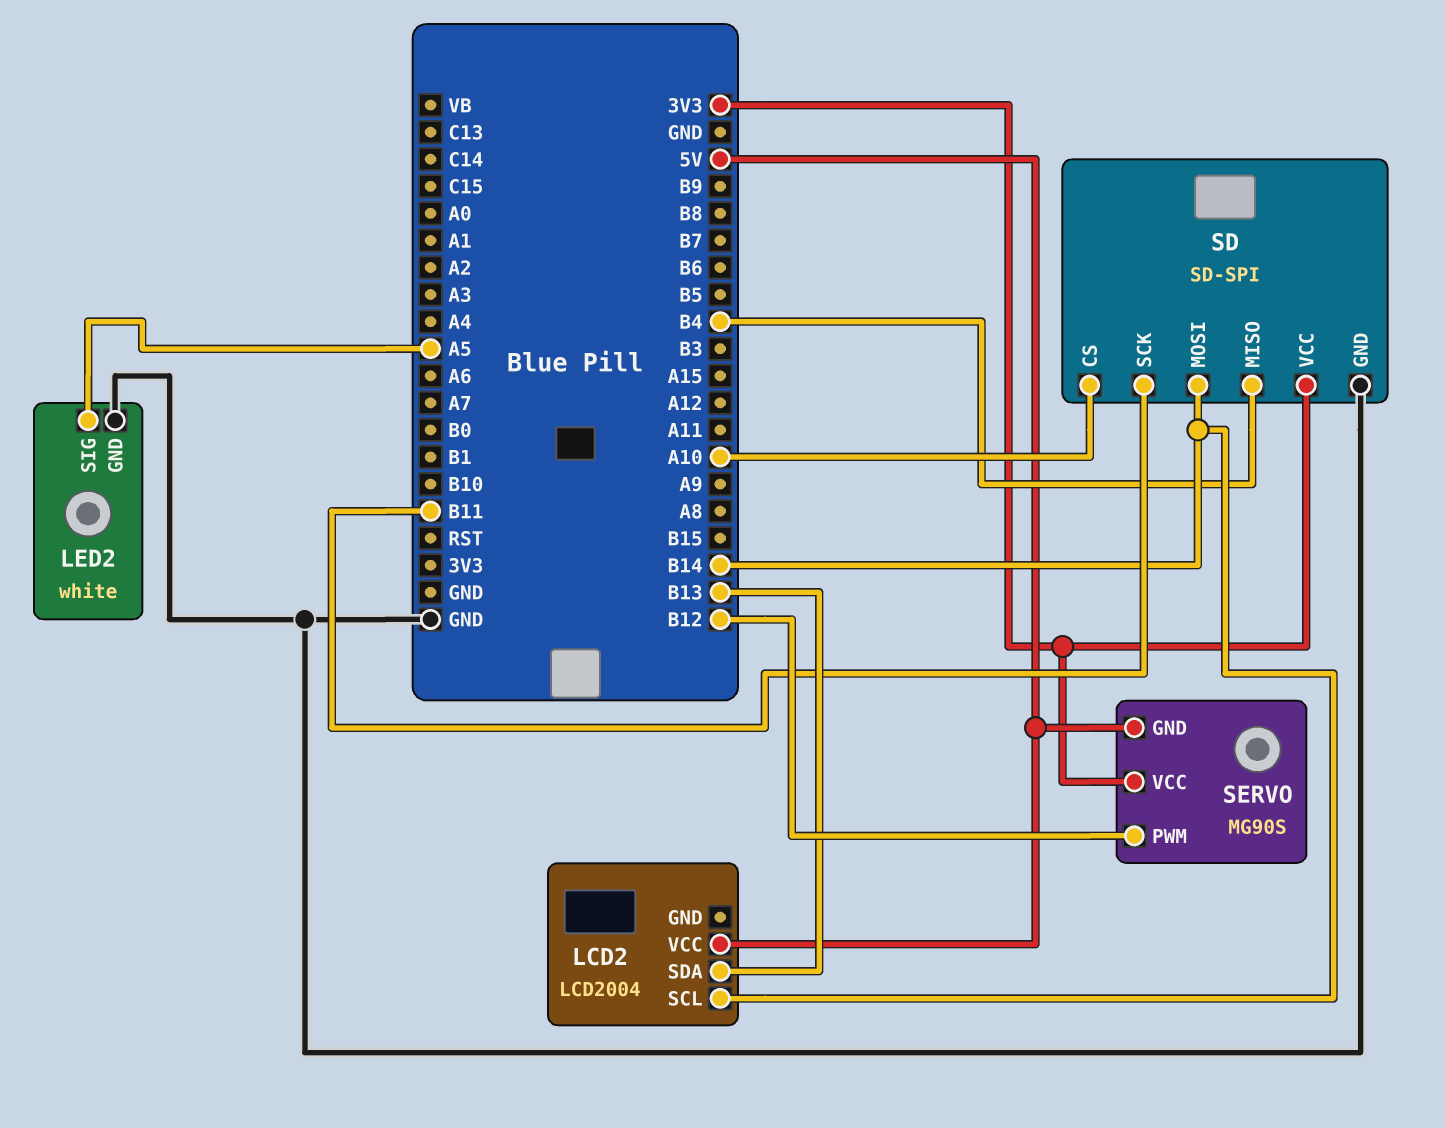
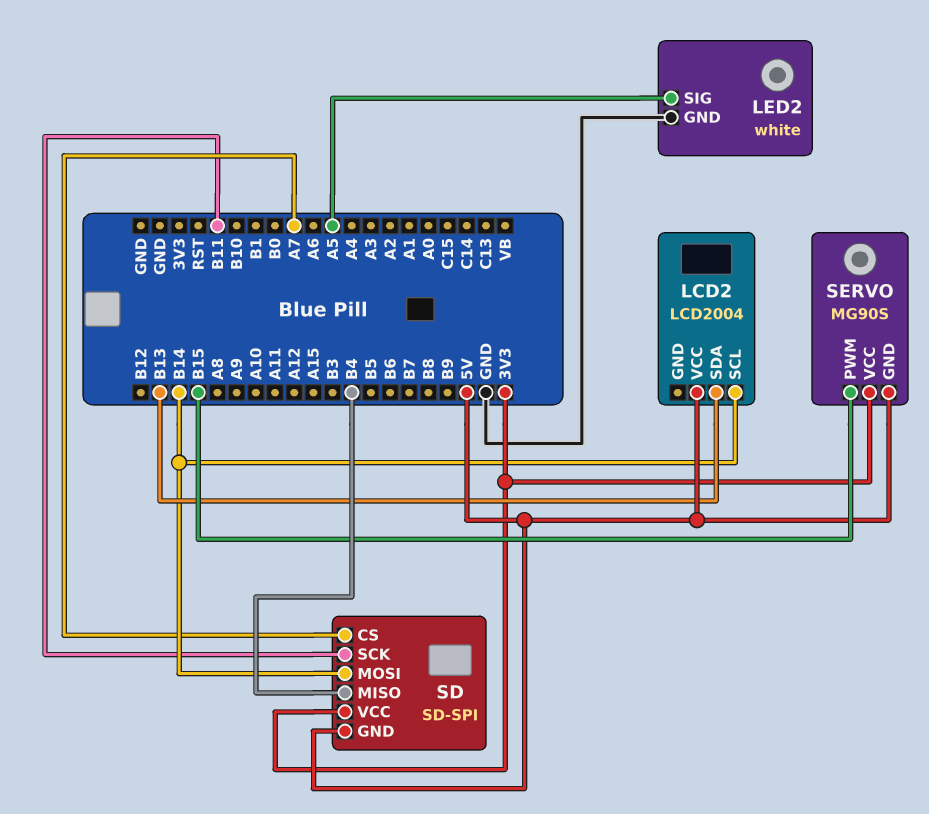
SD pin CS: A10 -> A7
SD pin GND: GND -> 5V
SERVO pin PWM: B12 -> B15

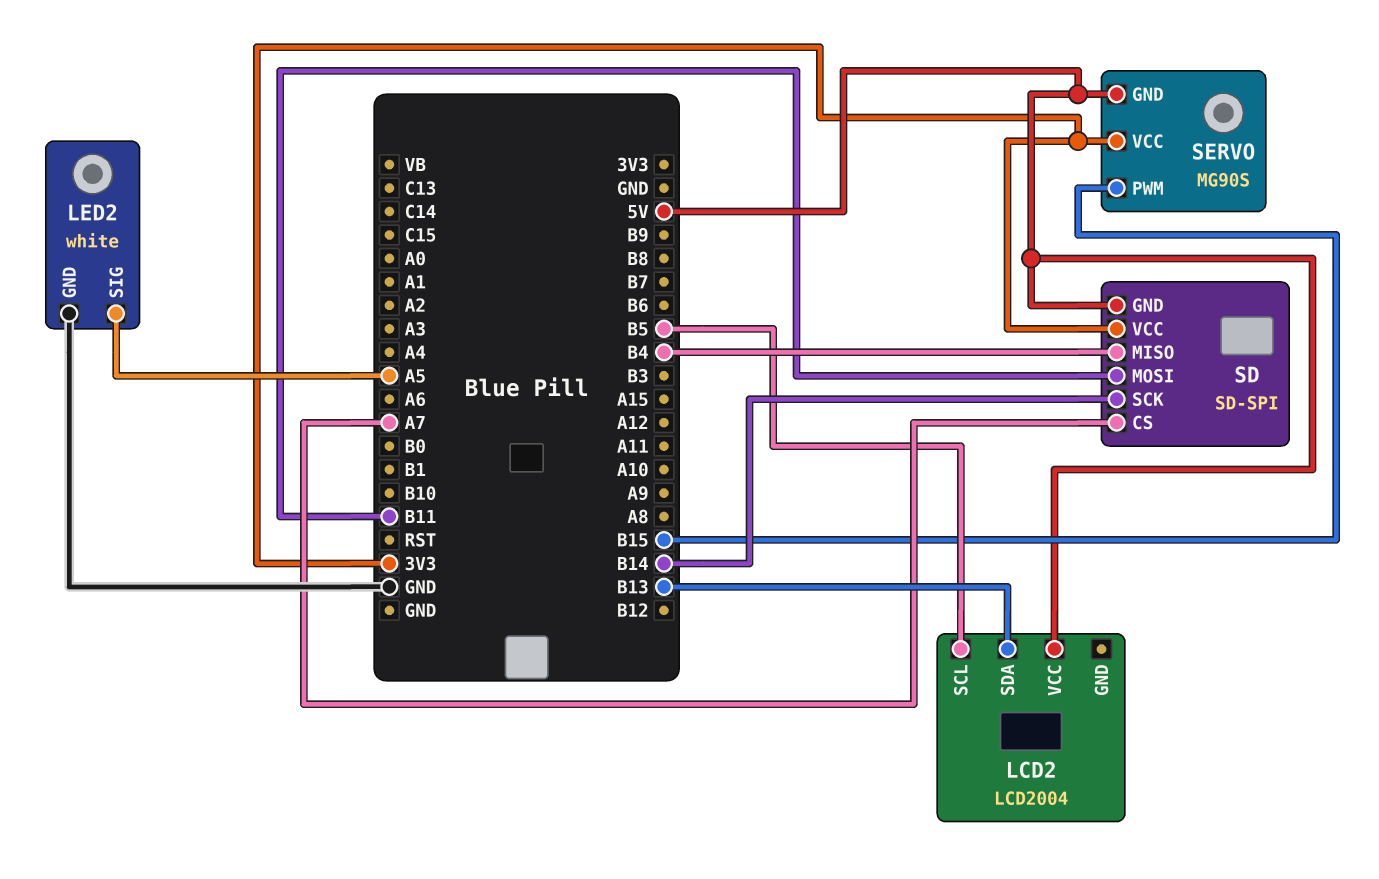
LCD2 pin SCL: B14 -> B5
SD pin MOSI: B14 -> B11
SD pin SCK: B11 -> B14

